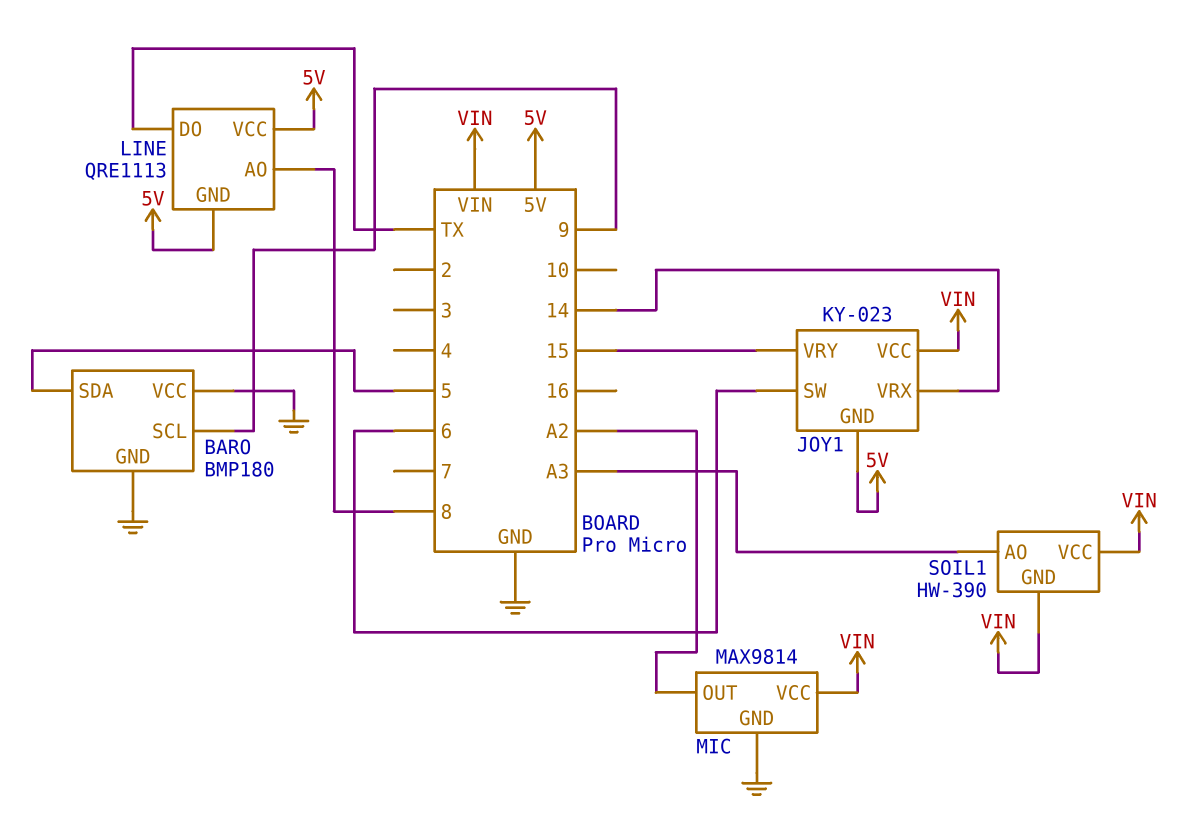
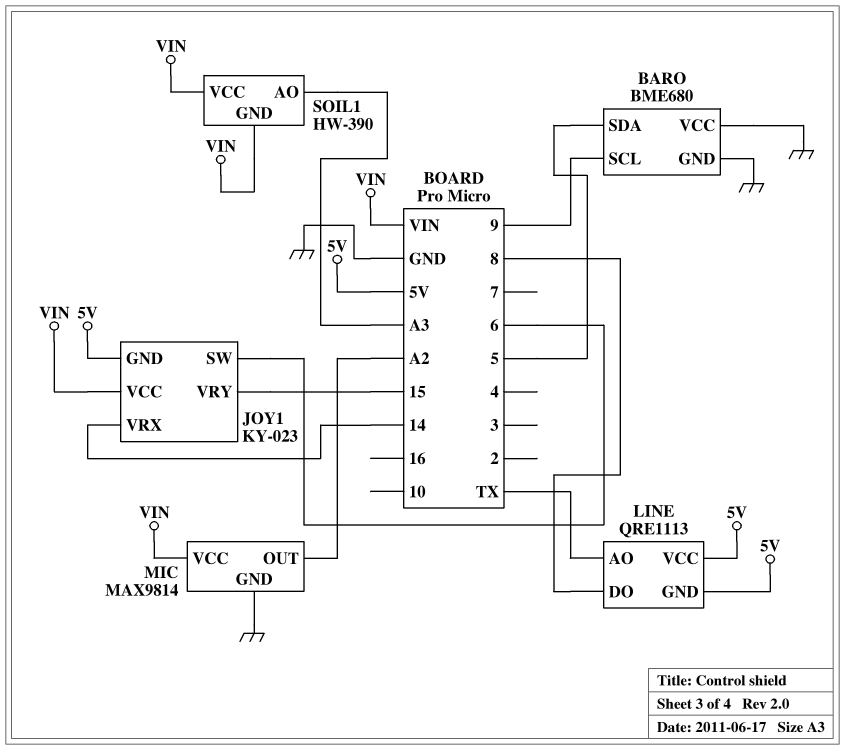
BARO: BMP180 -> BME680
LINE pin AO: 8 -> TX
LINE pin DO: TX -> 8

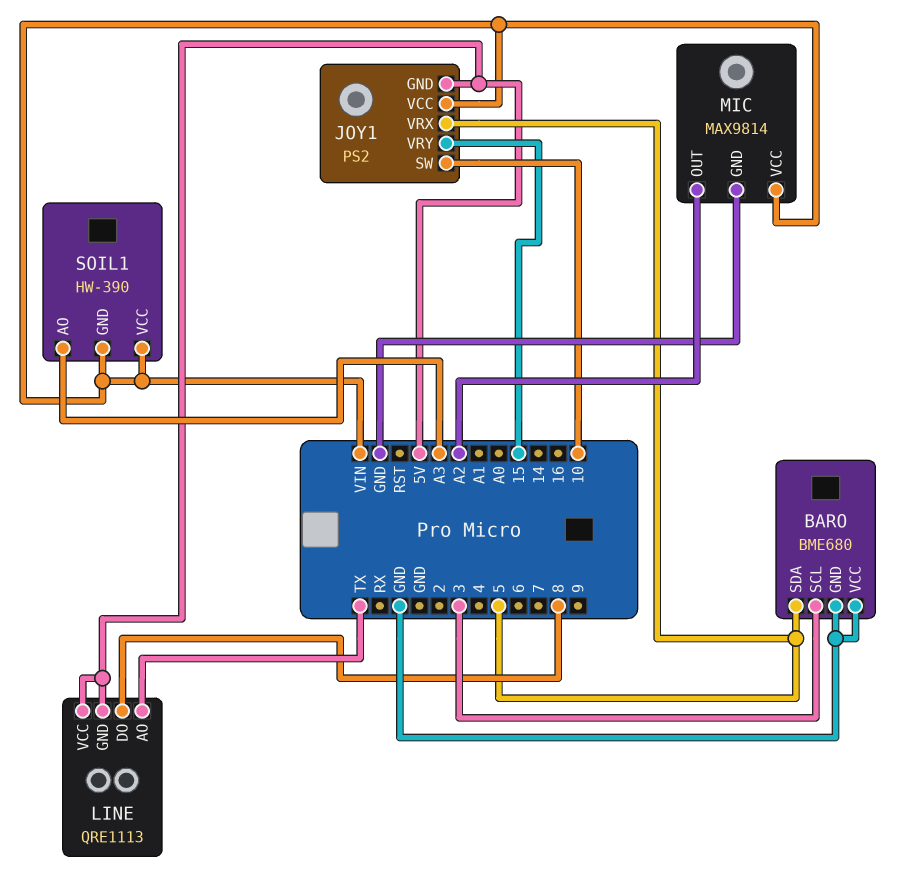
BARO pin SCL: 9 -> 3
JOY1: KY-023 -> PS2
JOY1 pin SW: 6 -> 10
JOY1 pin VRX: 14 -> 5

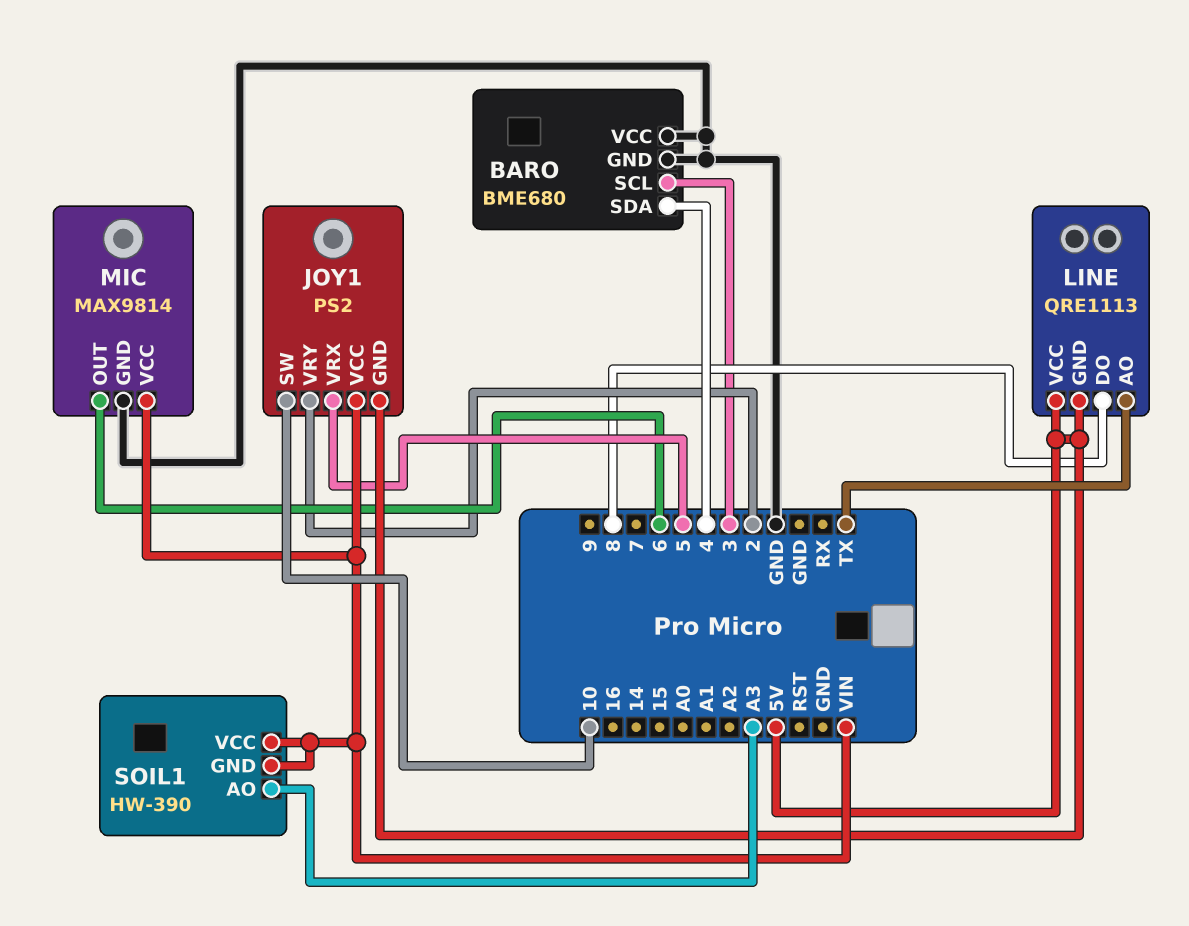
BARO pin SDA: 5 -> 4
JOY1 pin VRY: 15 -> 2
MIC pin OUT: A2 -> 6

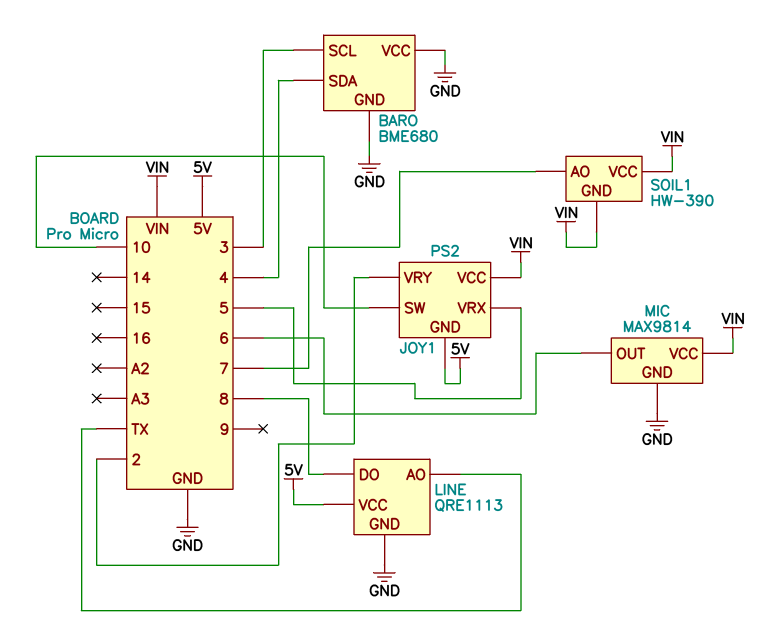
LINE pin GND: 5V -> GND
SOIL1 pin AO: A3 -> 7

